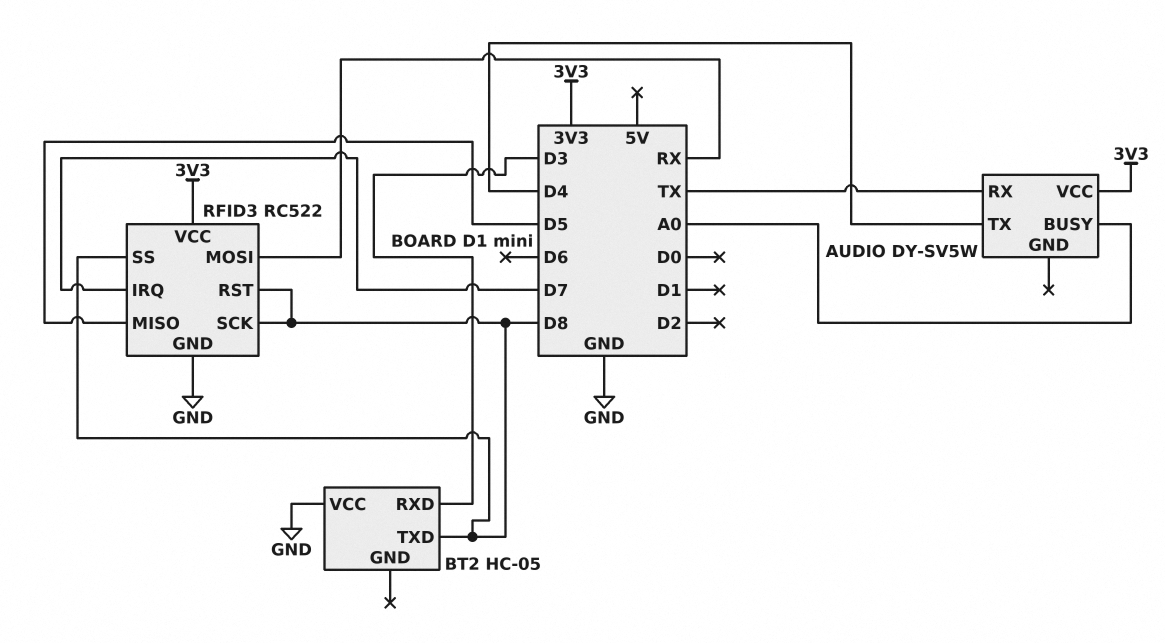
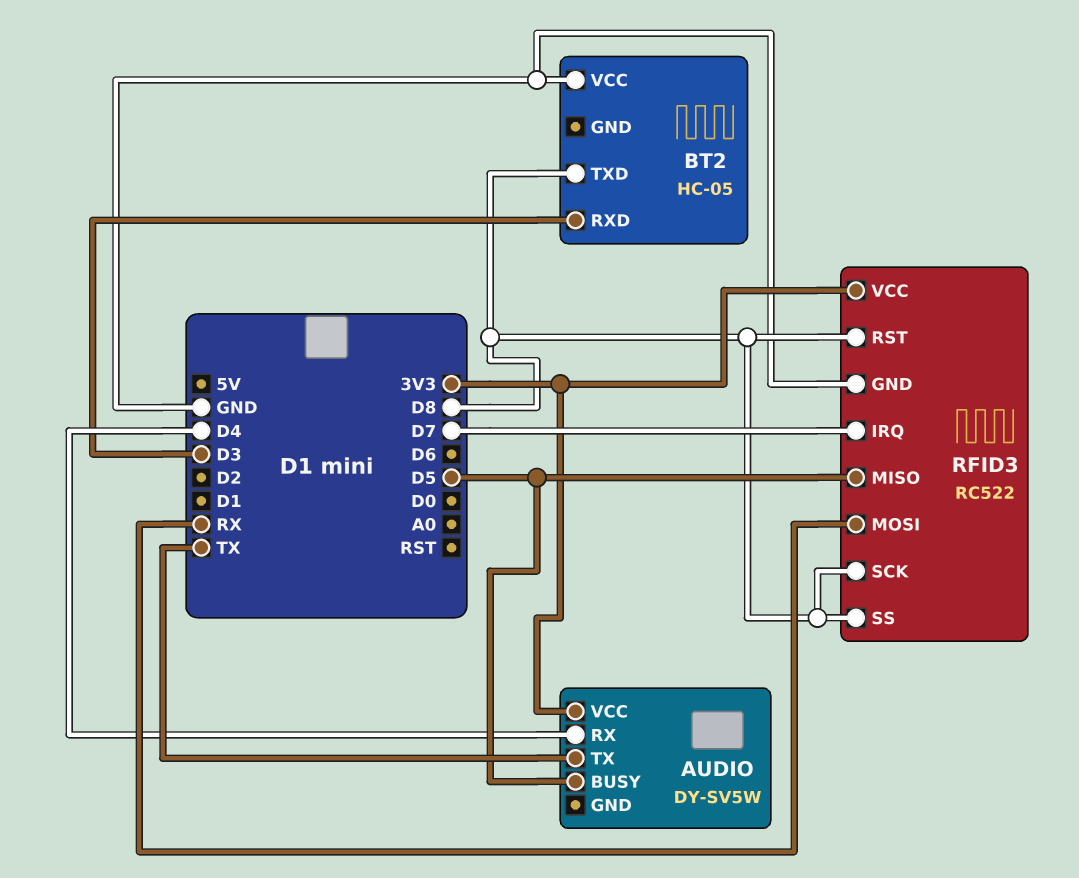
AUDIO pin BUSY: A0 -> D5
AUDIO pin RX: TX -> D4
AUDIO pin TX: D4 -> TX

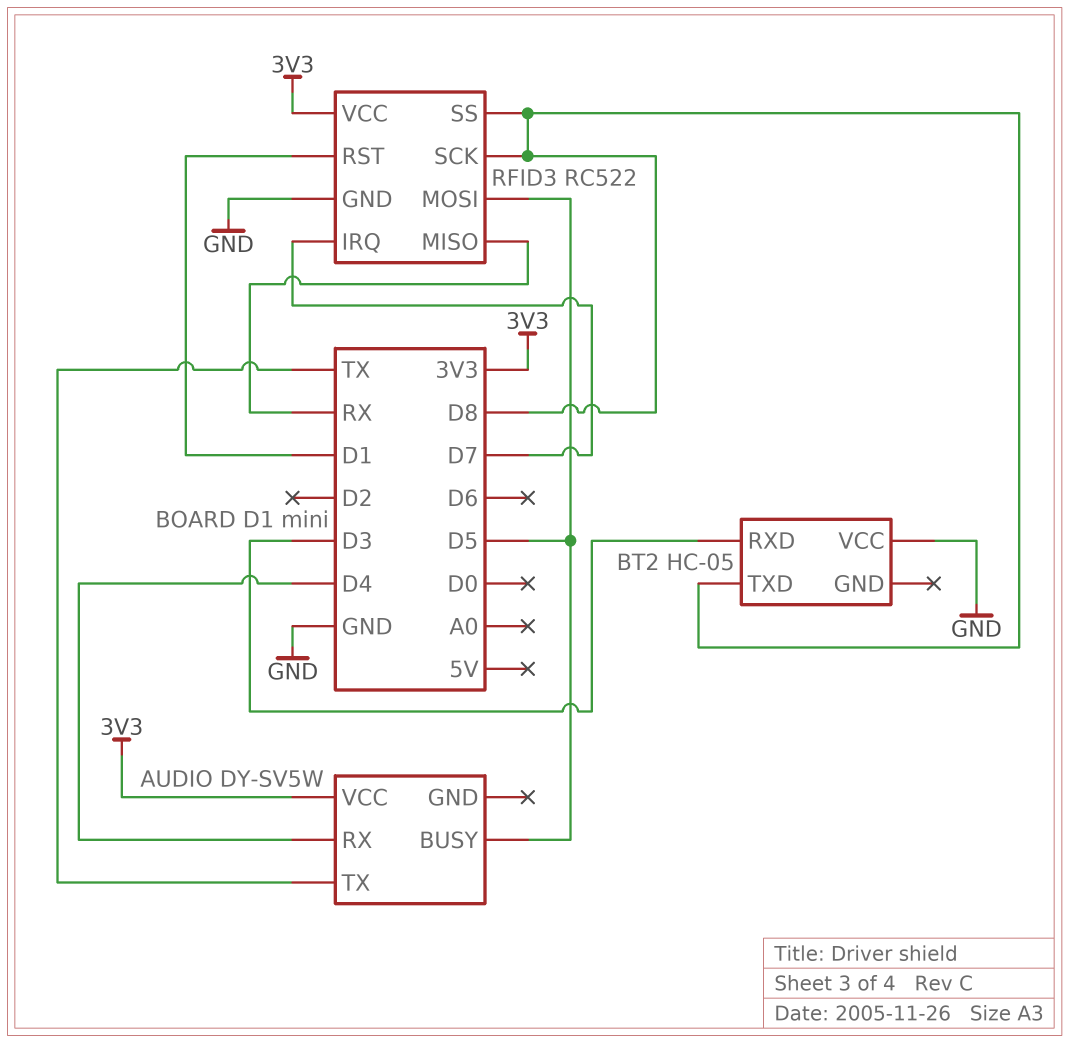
RFID3 pin MISO: D5 -> RX
RFID3 pin MOSI: RX -> D5
RFID3 pin RST: D8 -> D1

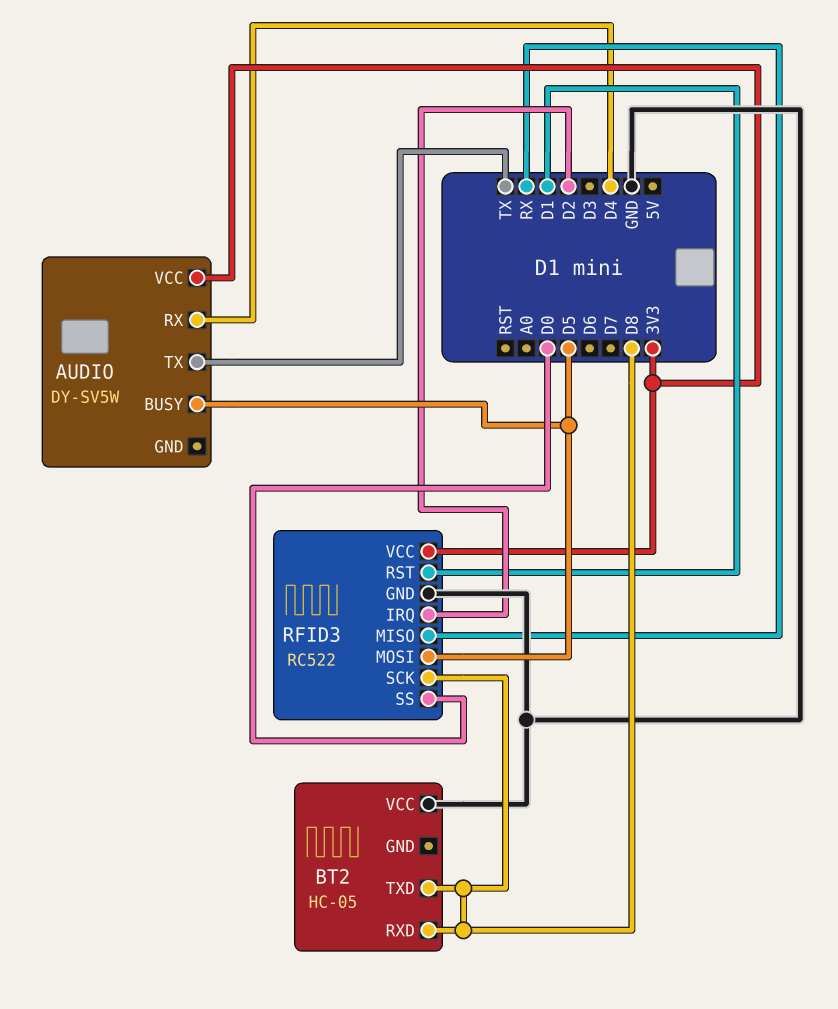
BT2 pin RXD: D3 -> D8
RFID3 pin IRQ: D7 -> D2
RFID3 pin SS: D8 -> D0

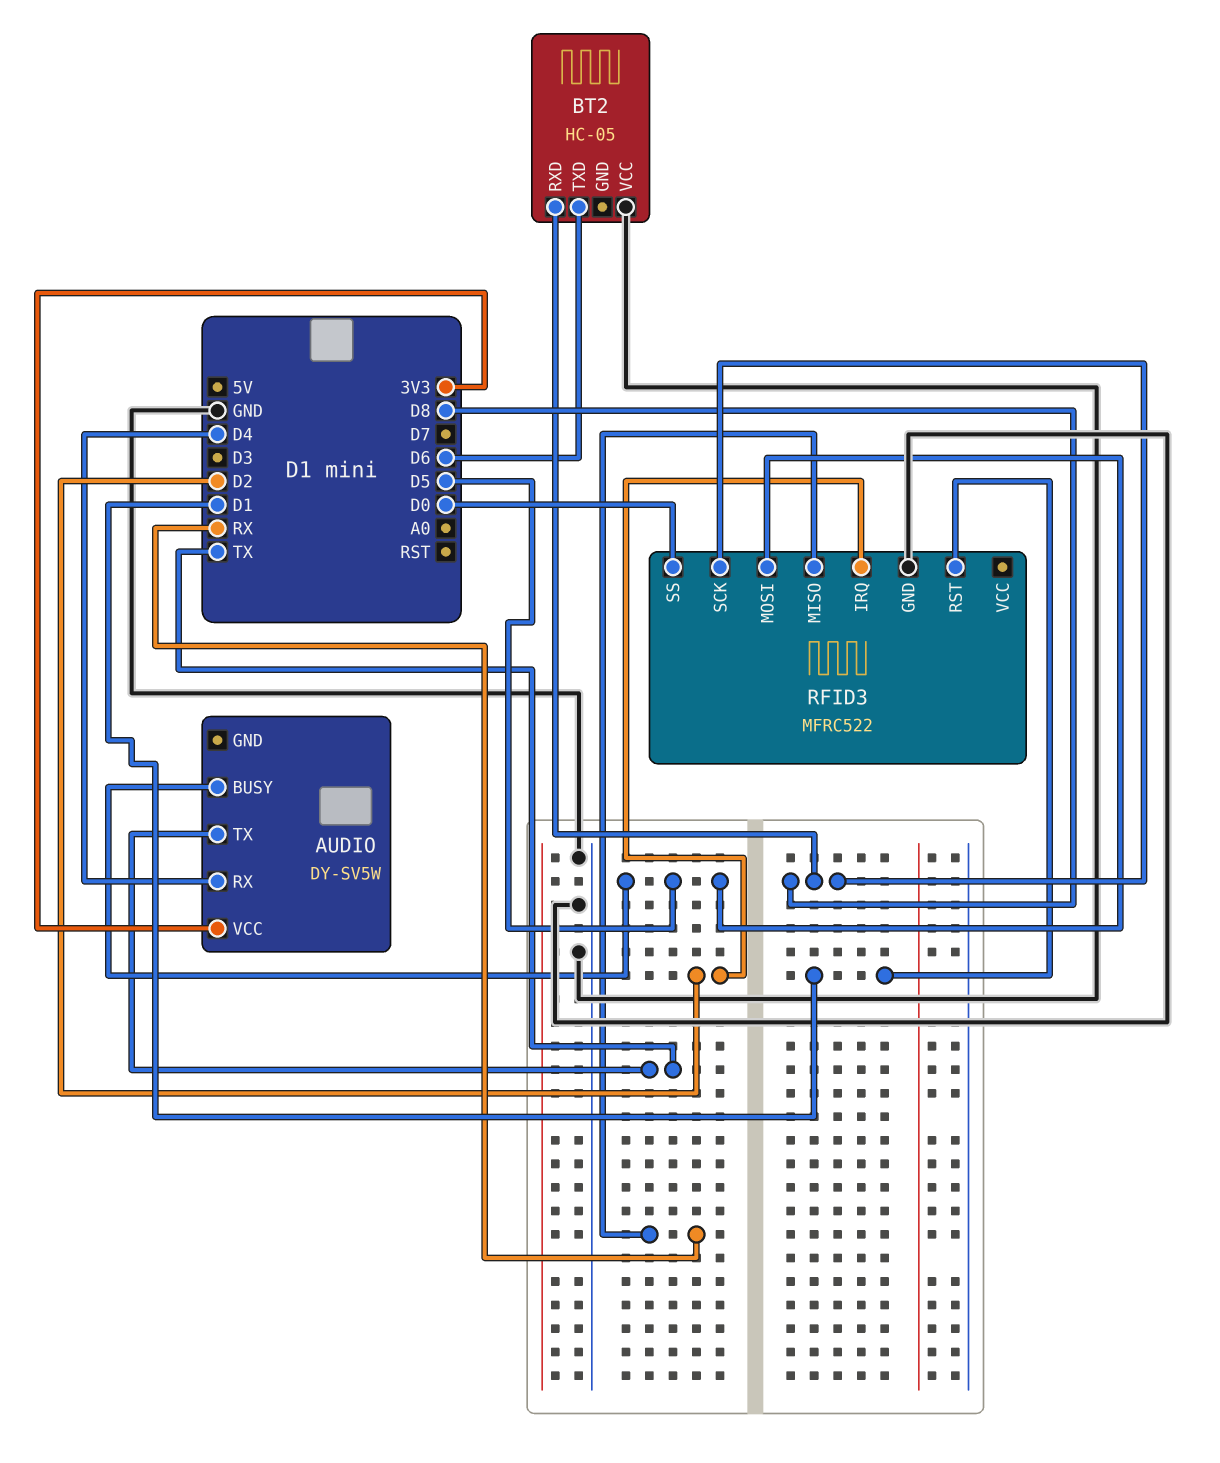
BT2 pin TXD: D8 -> D6
RFID3: RC522 -> MFRC522
RFID3 pin VCC: 3V3 -> none

